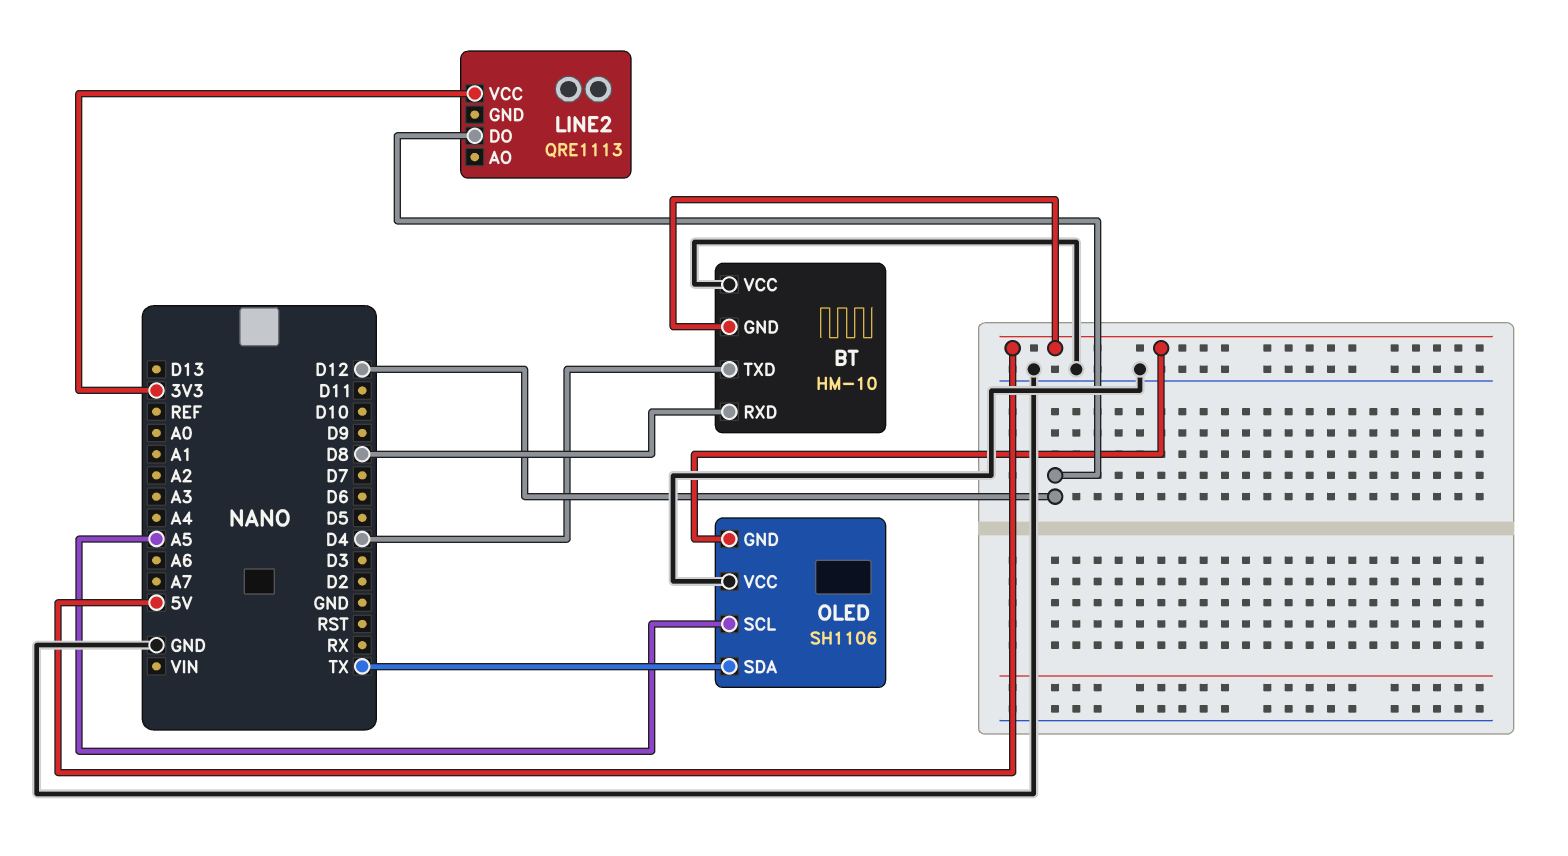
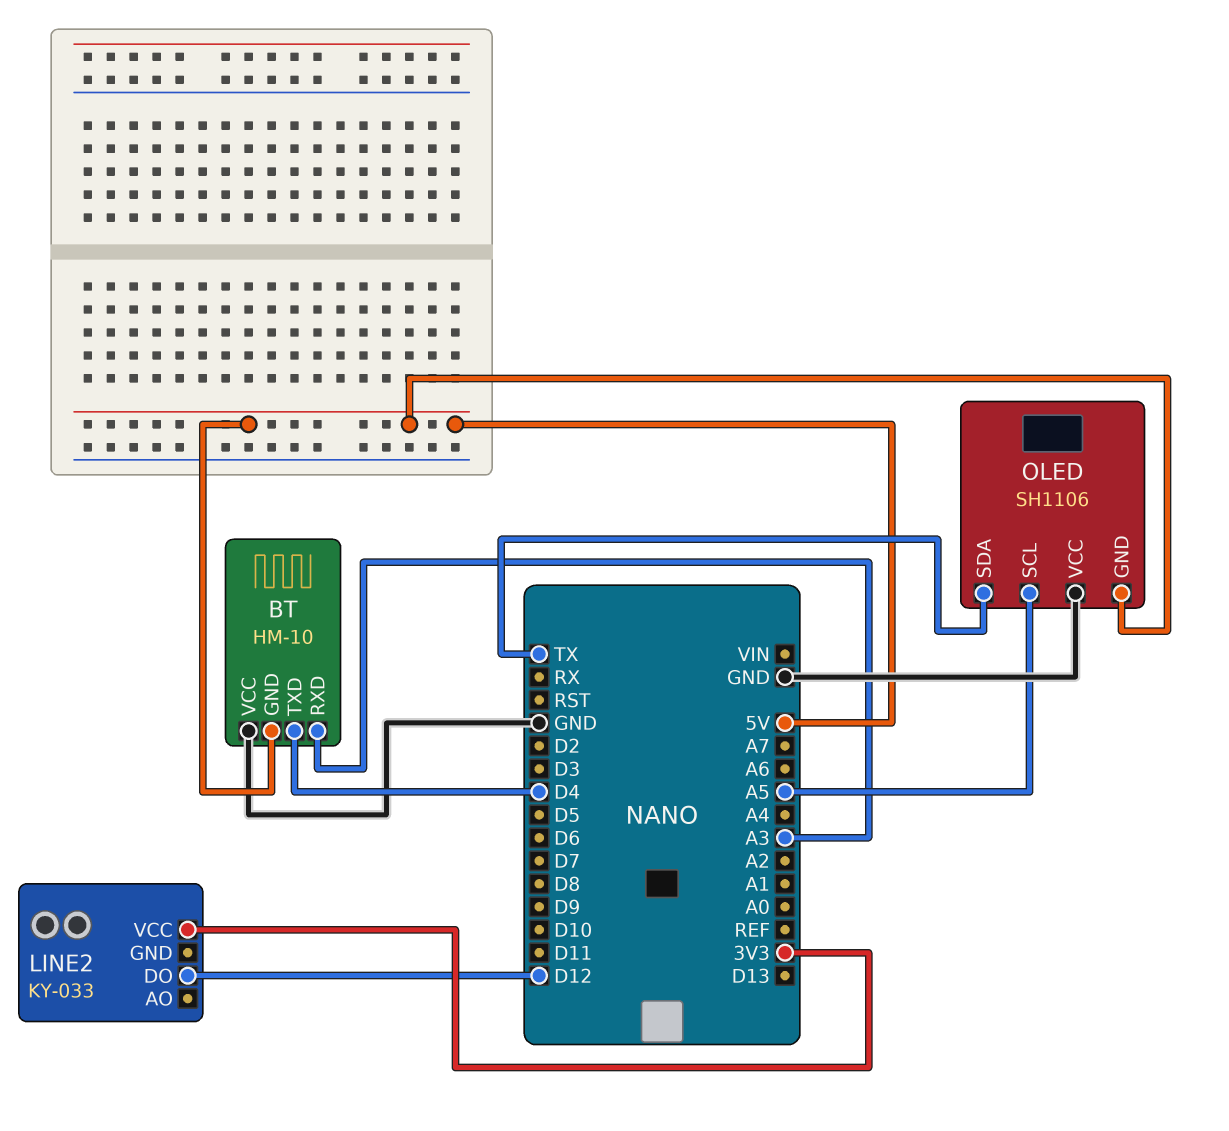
BT pin RXD: D8 -> A3
LINE2: QRE1113 -> KY-033

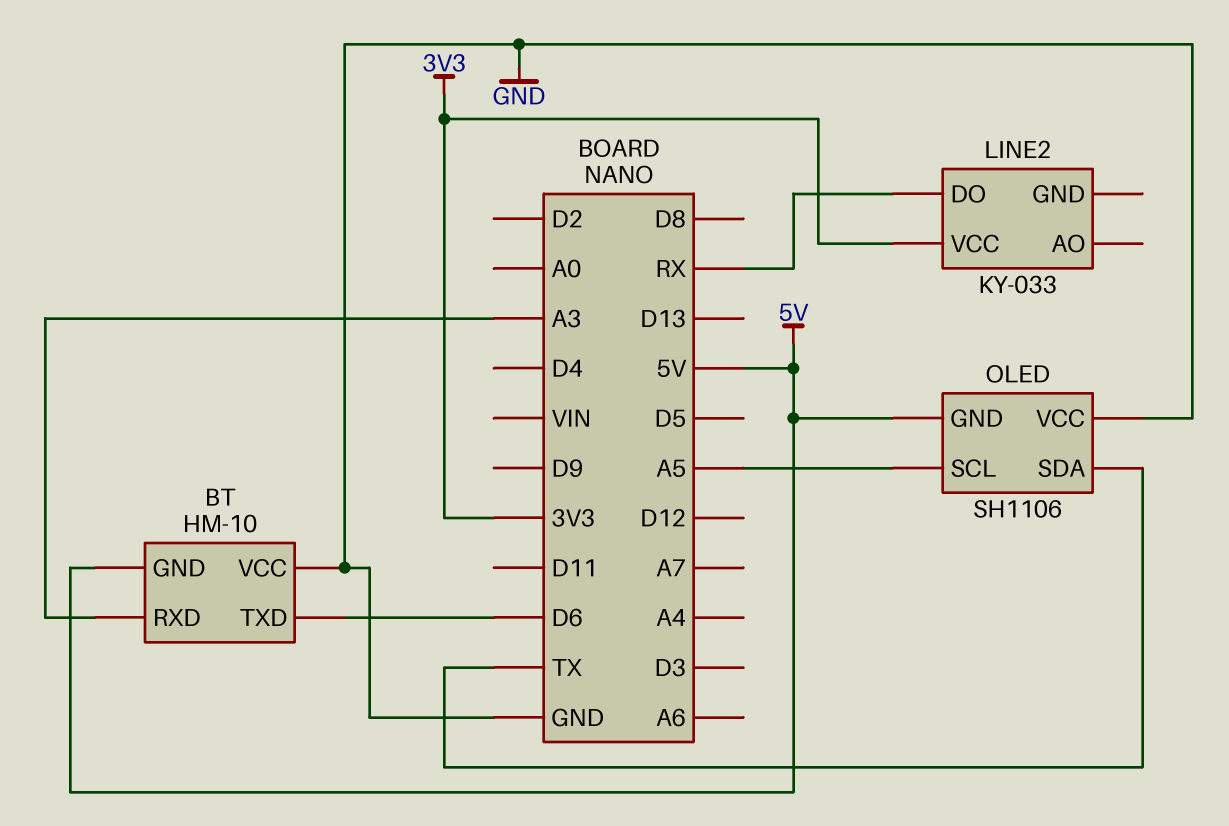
BT pin TXD: D4 -> D6
LINE2 pin DO: D12 -> RX

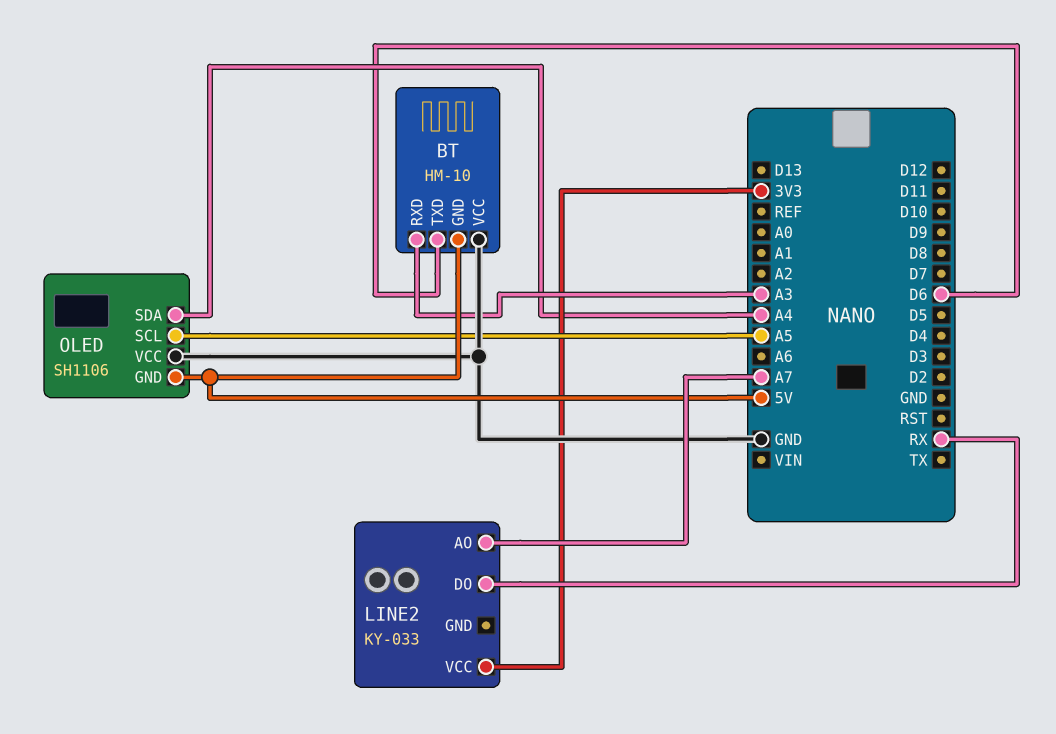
LINE2 pin AO: none -> A7
OLED pin SDA: TX -> A4

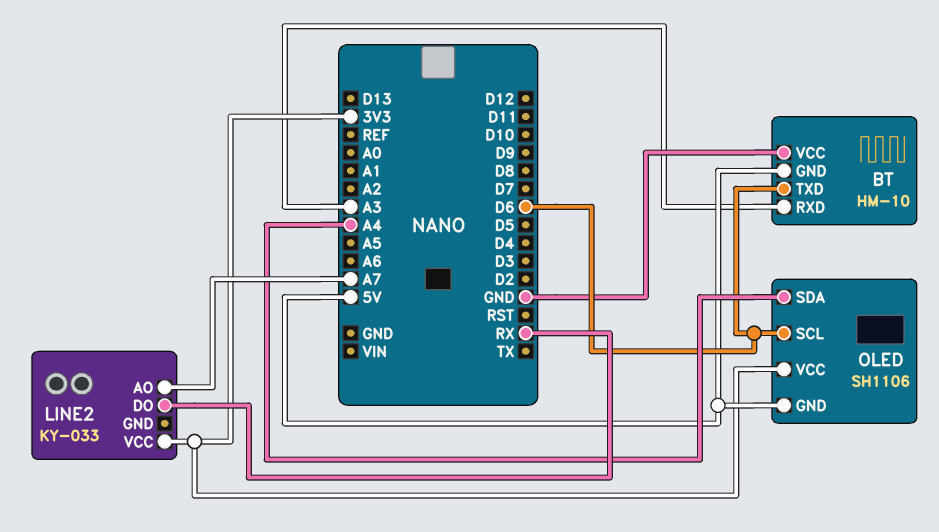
OLED pin SCL: A5 -> D6
OLED pin VCC: GND -> 3V3

